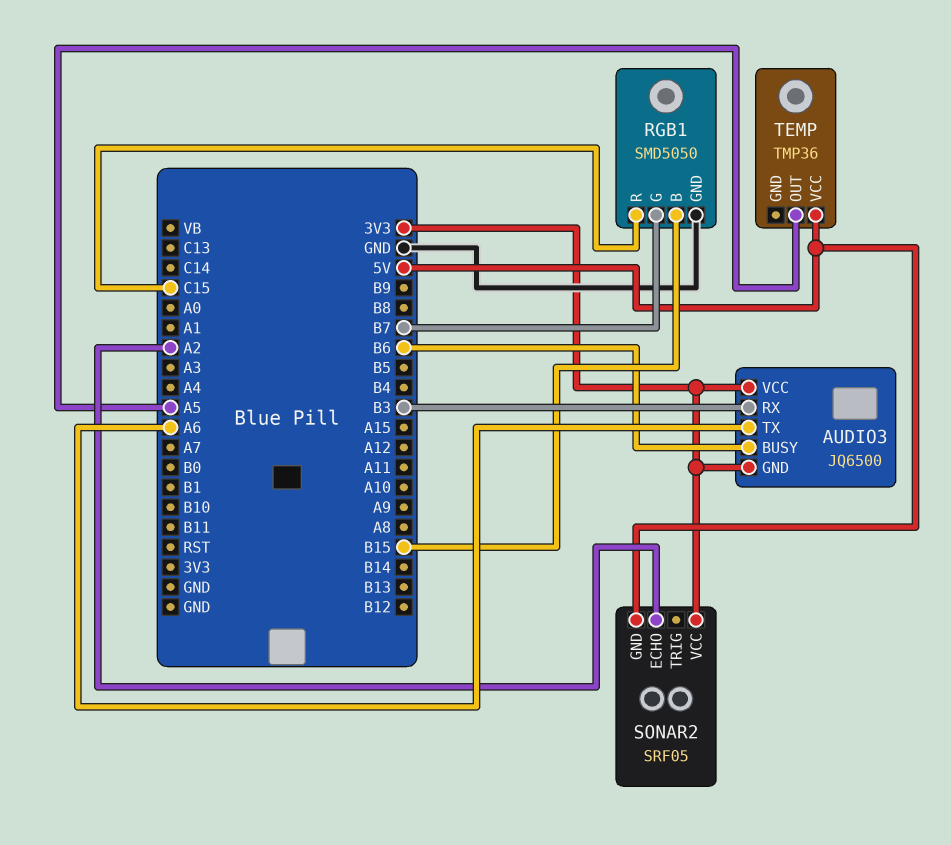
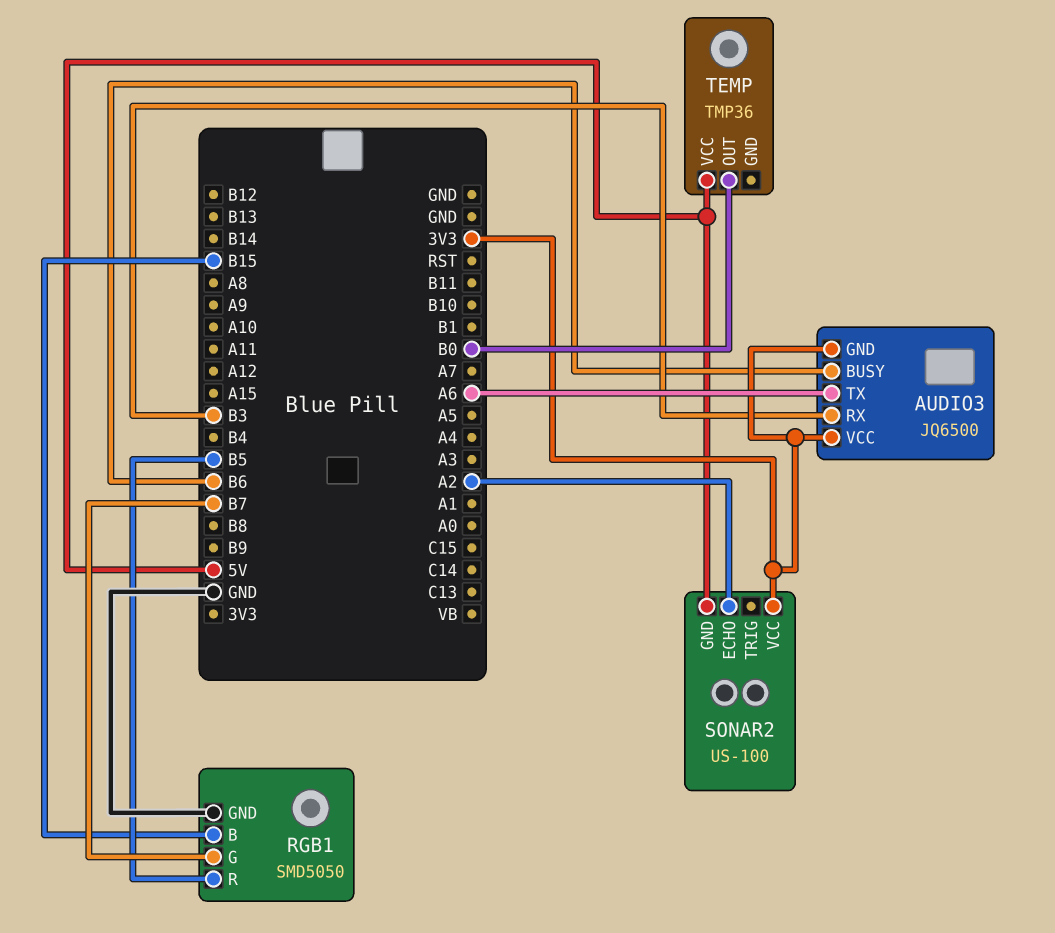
RGB1 pin R: C15 -> B5
SONAR2: SRF05 -> US-100
TEMP pin OUT: A5 -> B0

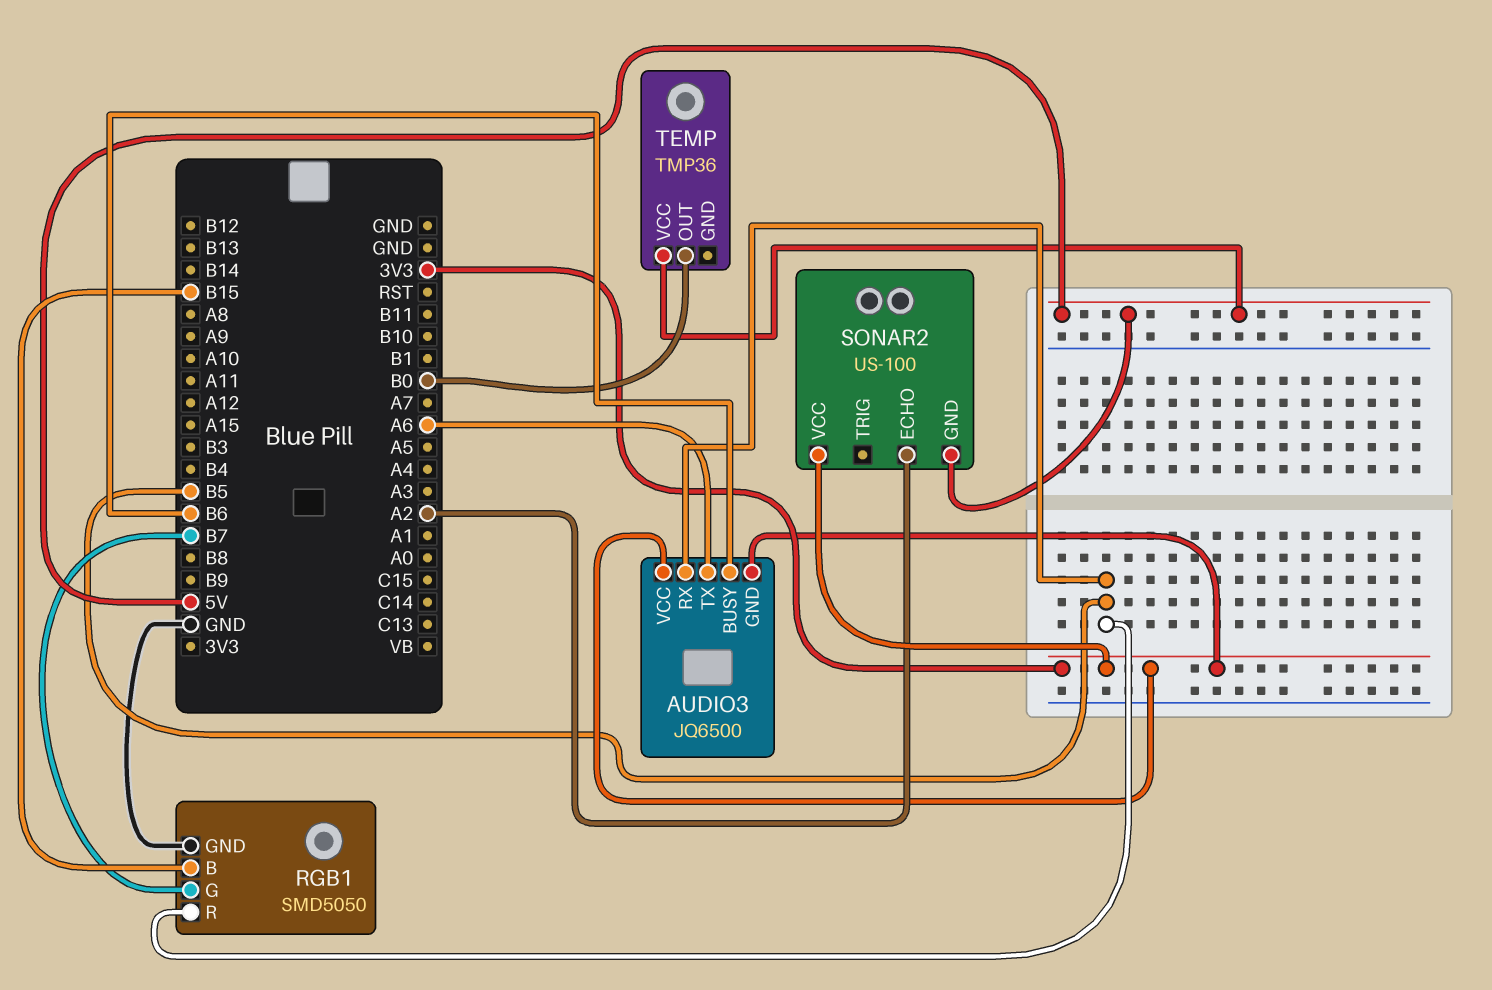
AUDIO3 pin RX: B3 -> B5

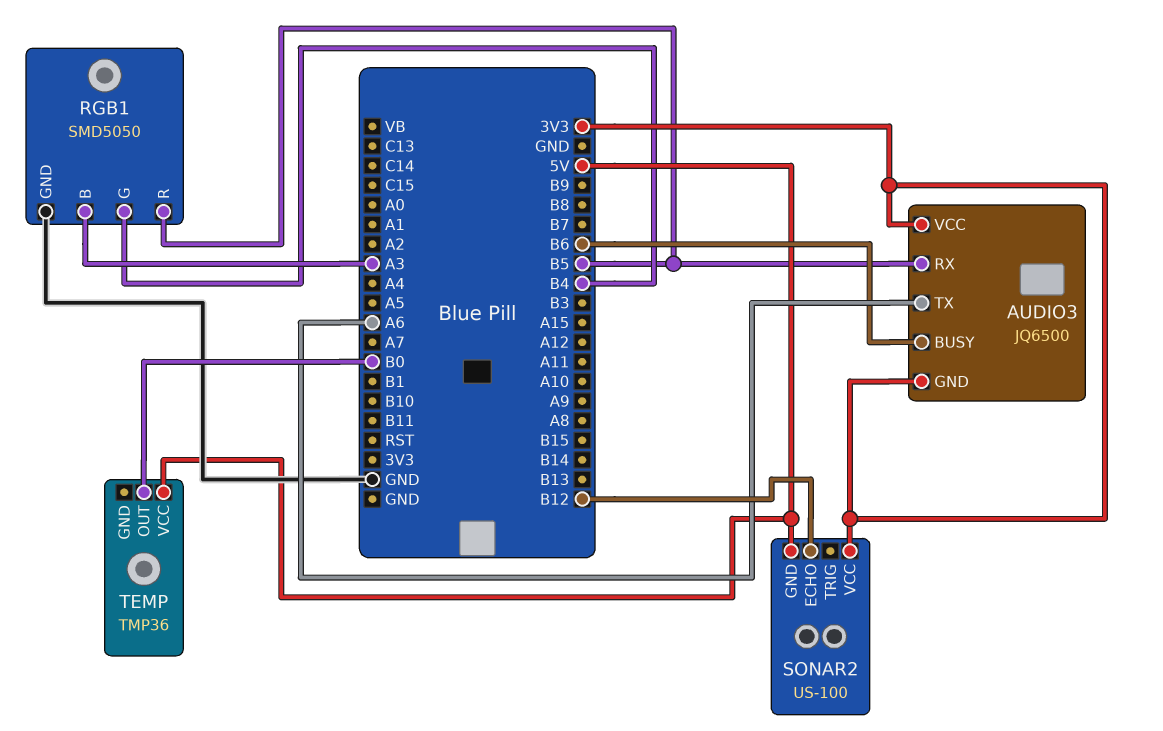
RGB1 pin B: B15 -> A3
RGB1 pin G: B7 -> B4
SONAR2 pin ECHO: A2 -> B12

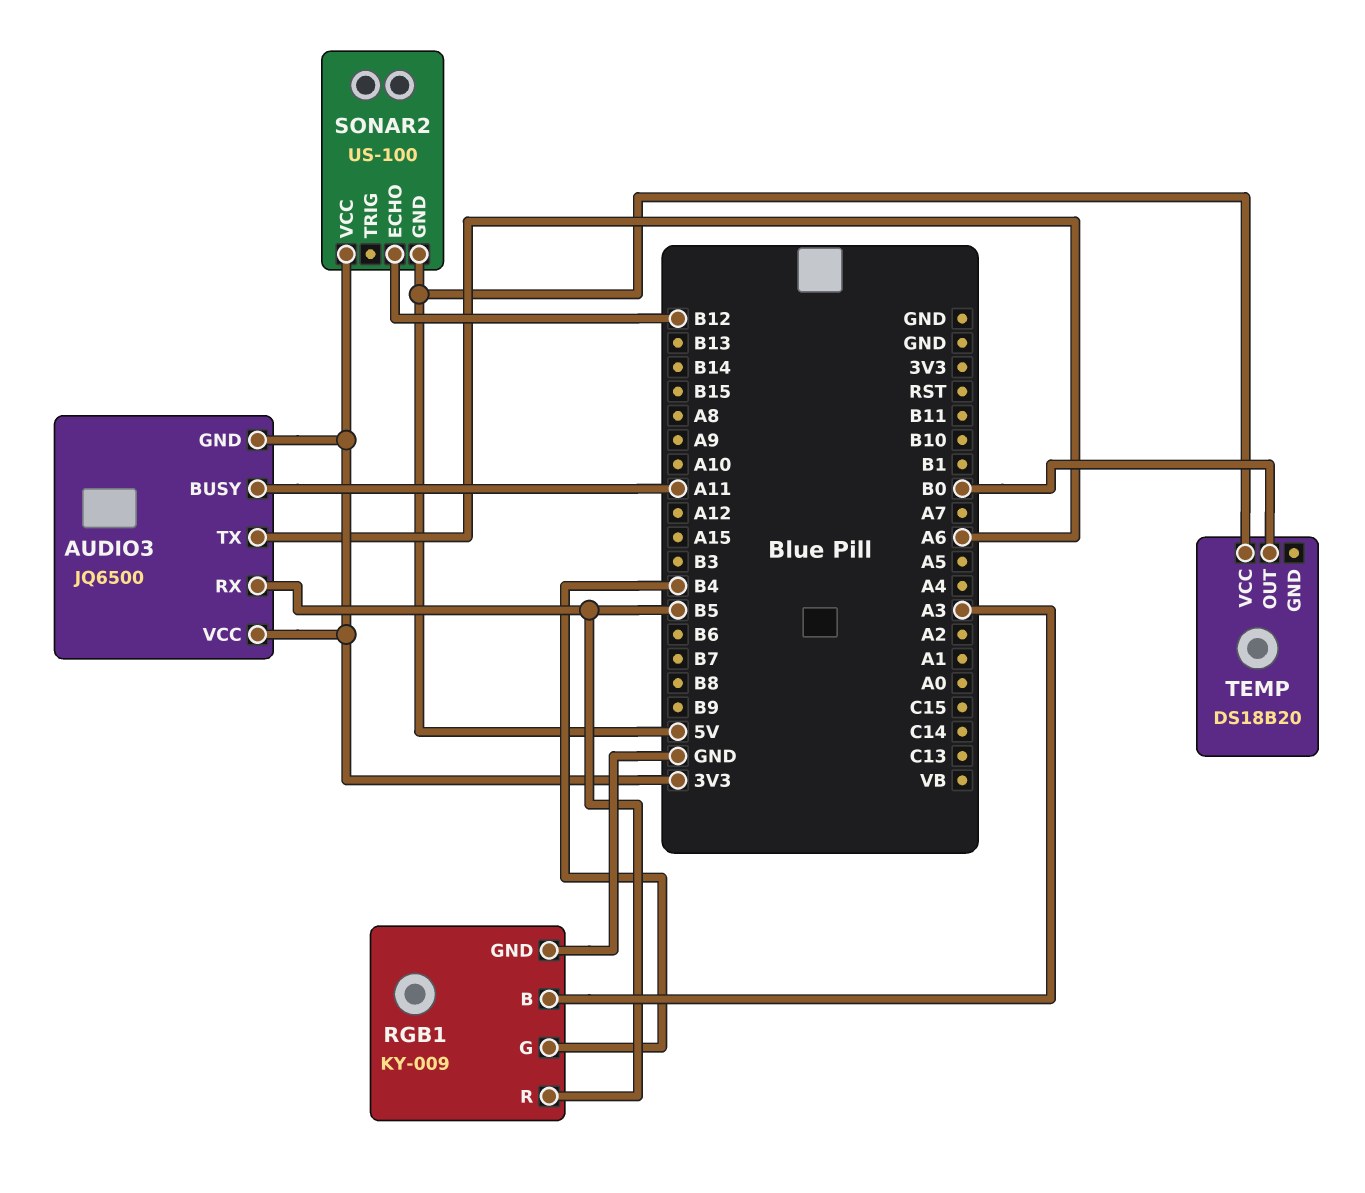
AUDIO3 pin BUSY: B6 -> A11
RGB1: SMD5050 -> KY-009
TEMP: TMP36 -> DS18B20

